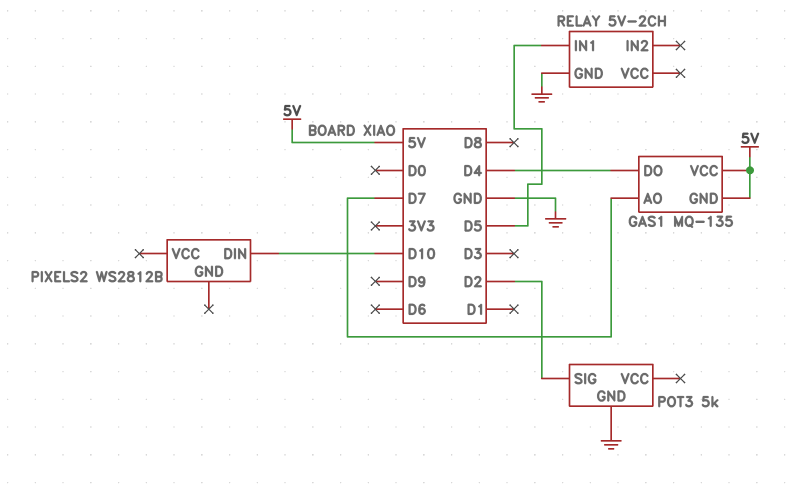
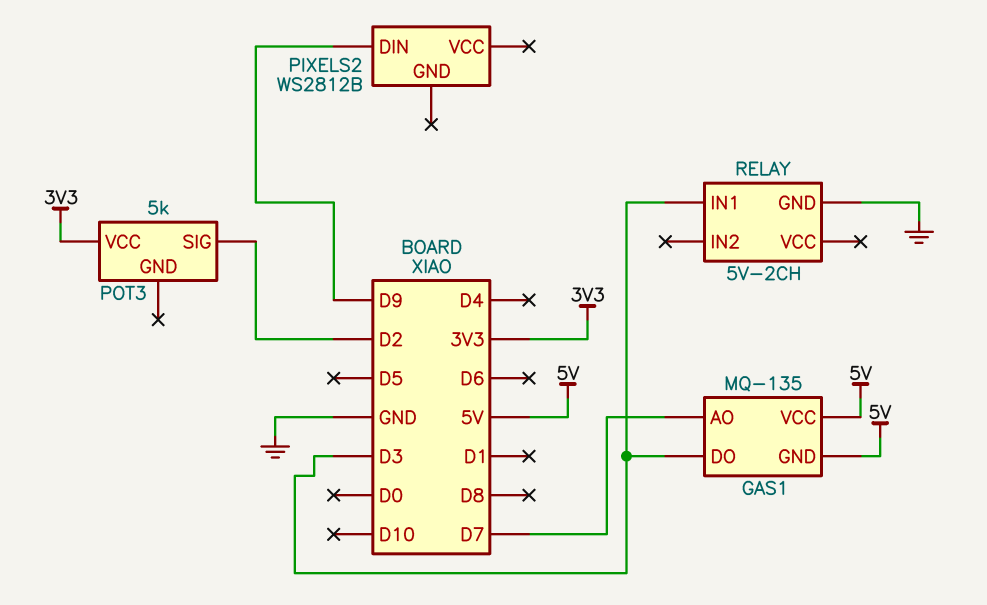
GAS1 pin DO: D4 -> D3
PIXELS2 pin DIN: D10 -> D9
POT3 pin GND: GND -> none
POT3 pin VCC: none -> 3V3
RELAY pin IN1: D5 -> D3

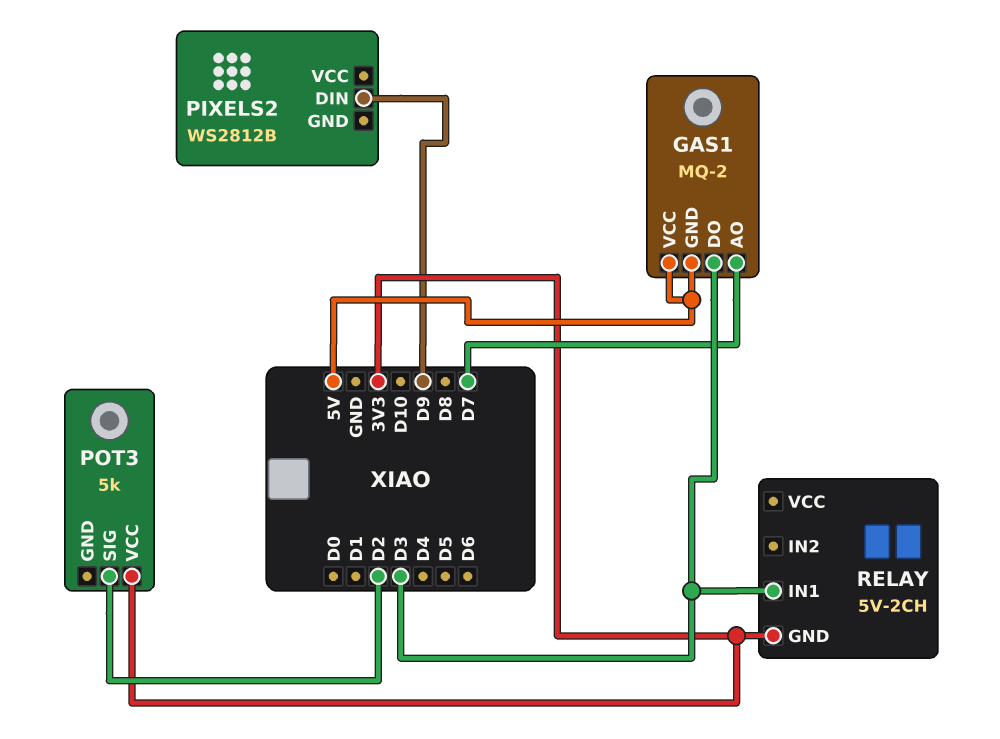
GAS1: MQ-135 -> MQ-2
RELAY pin GND: GND -> 3V3

